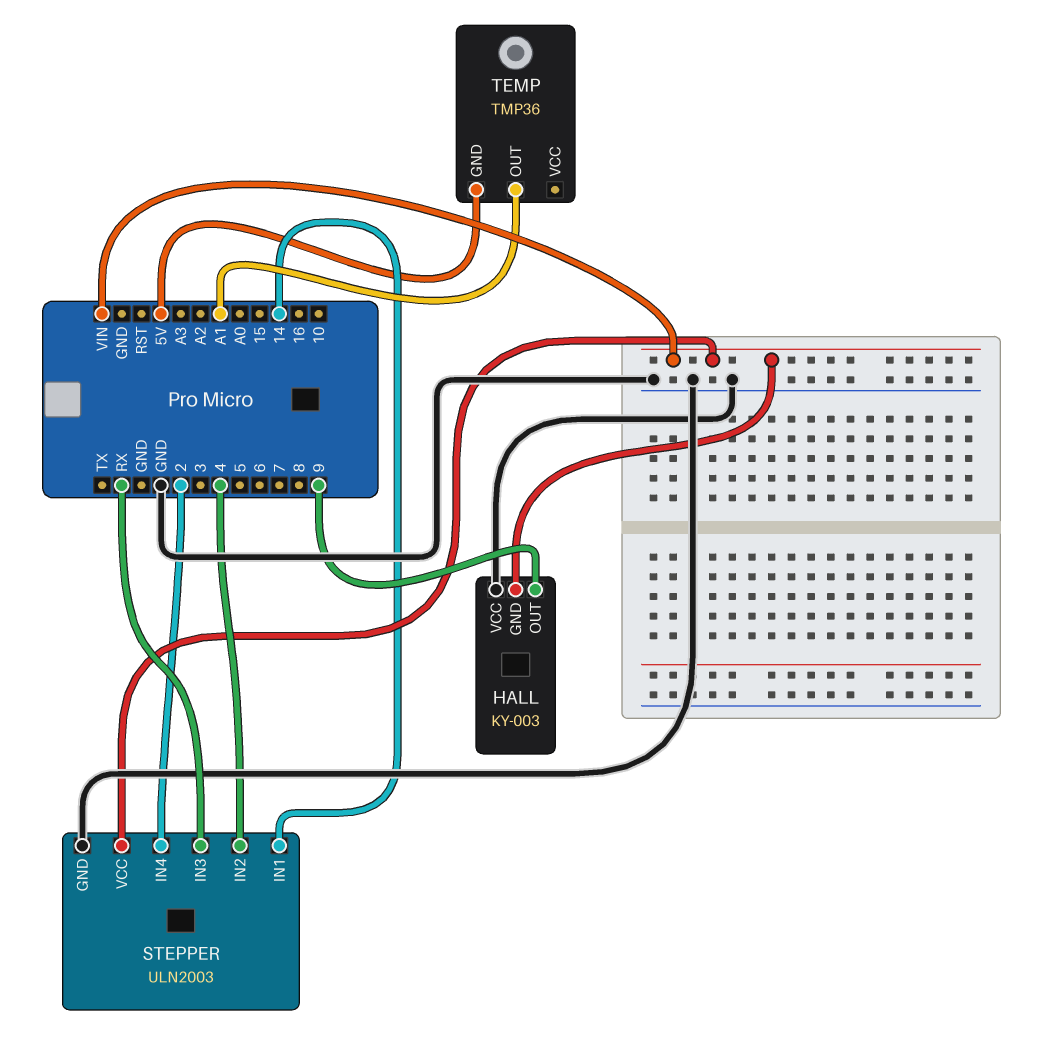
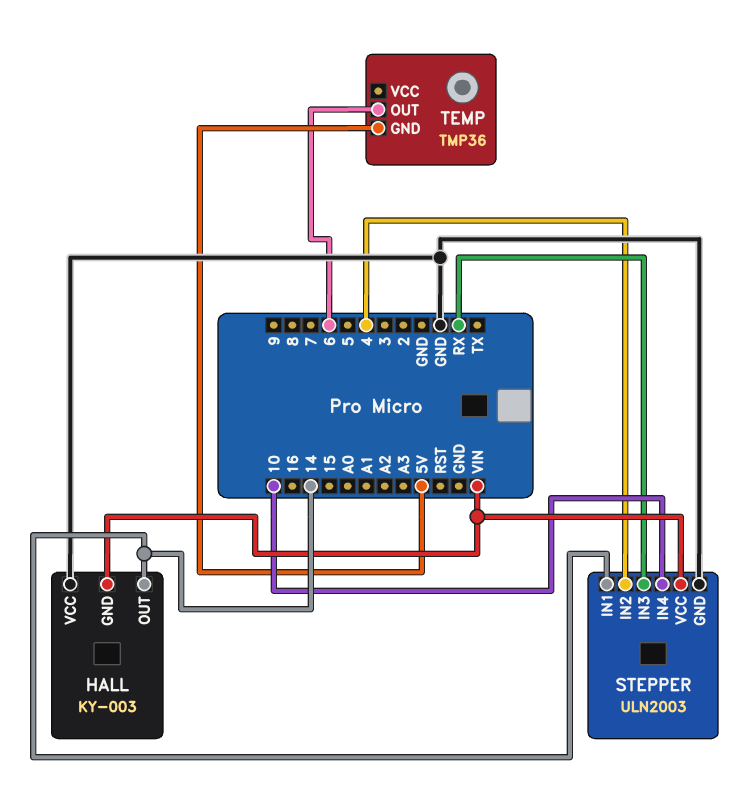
HALL pin OUT: 9 -> 14
STEPPER pin IN4: 2 -> 10
TEMP pin OUT: A1 -> 6

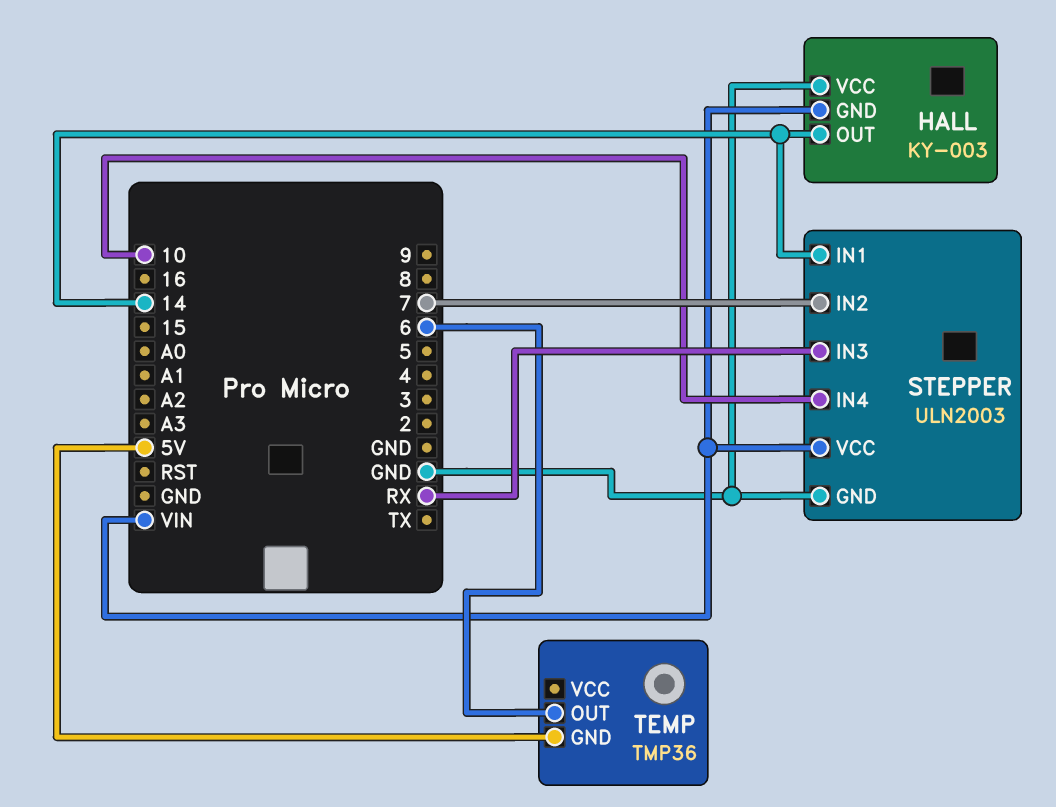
STEPPER pin IN2: 4 -> 7

